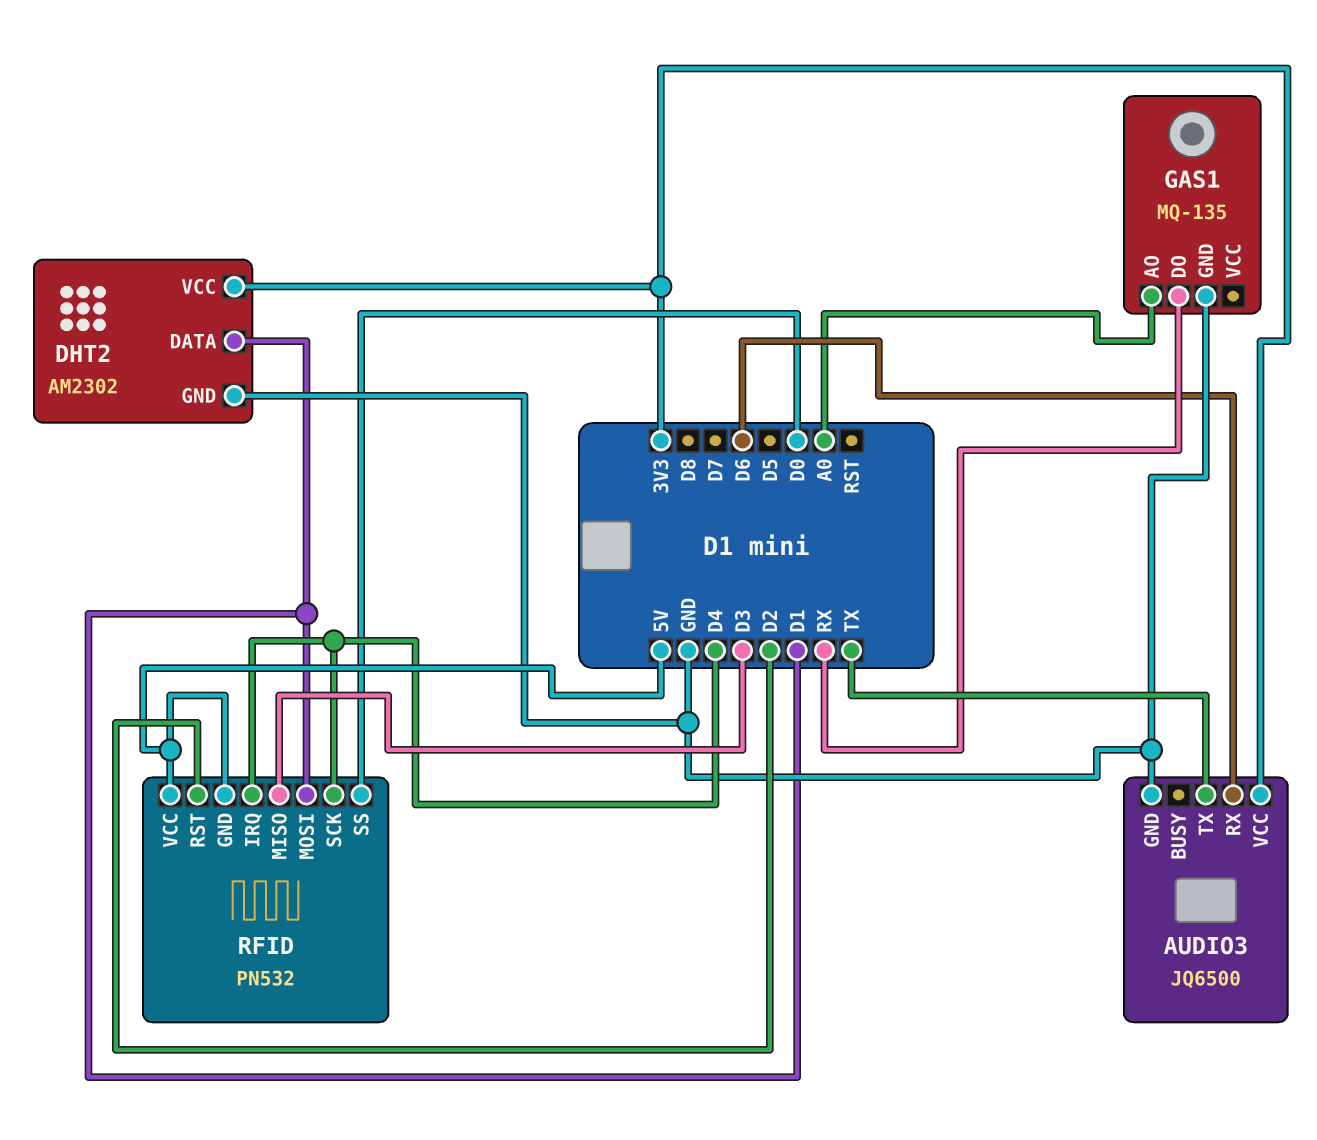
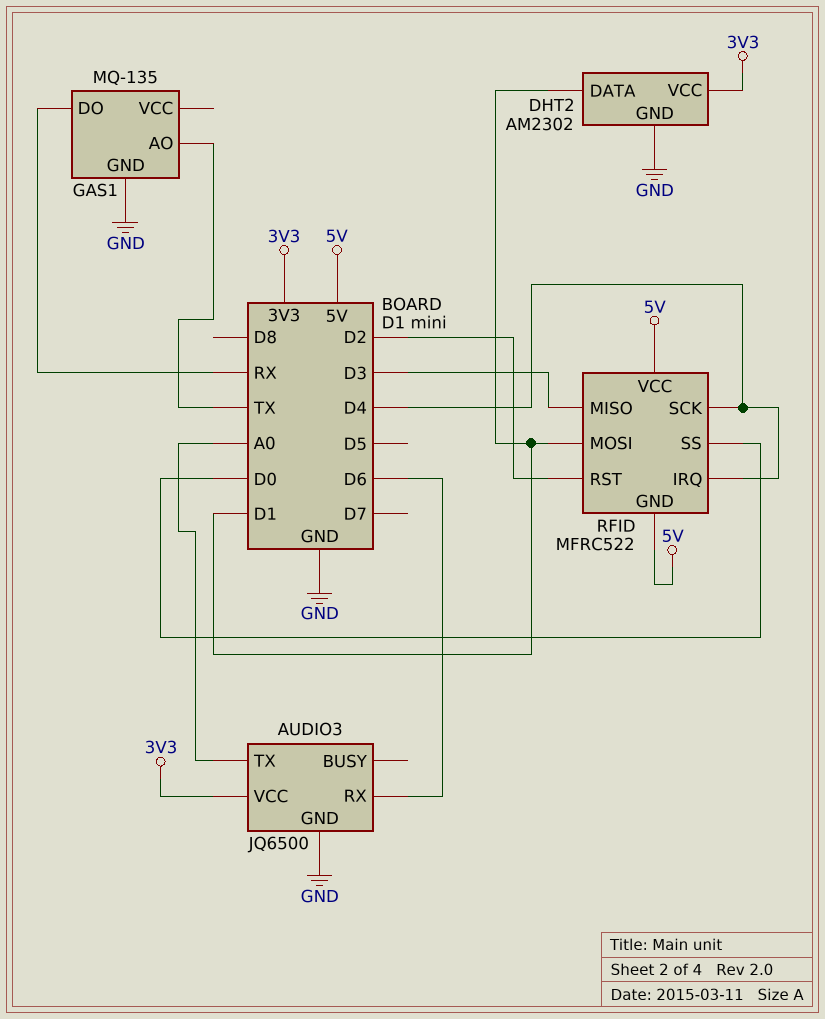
AUDIO3 pin TX: TX -> A0
GAS1 pin AO: A0 -> TX
RFID: PN532 -> MFRC522

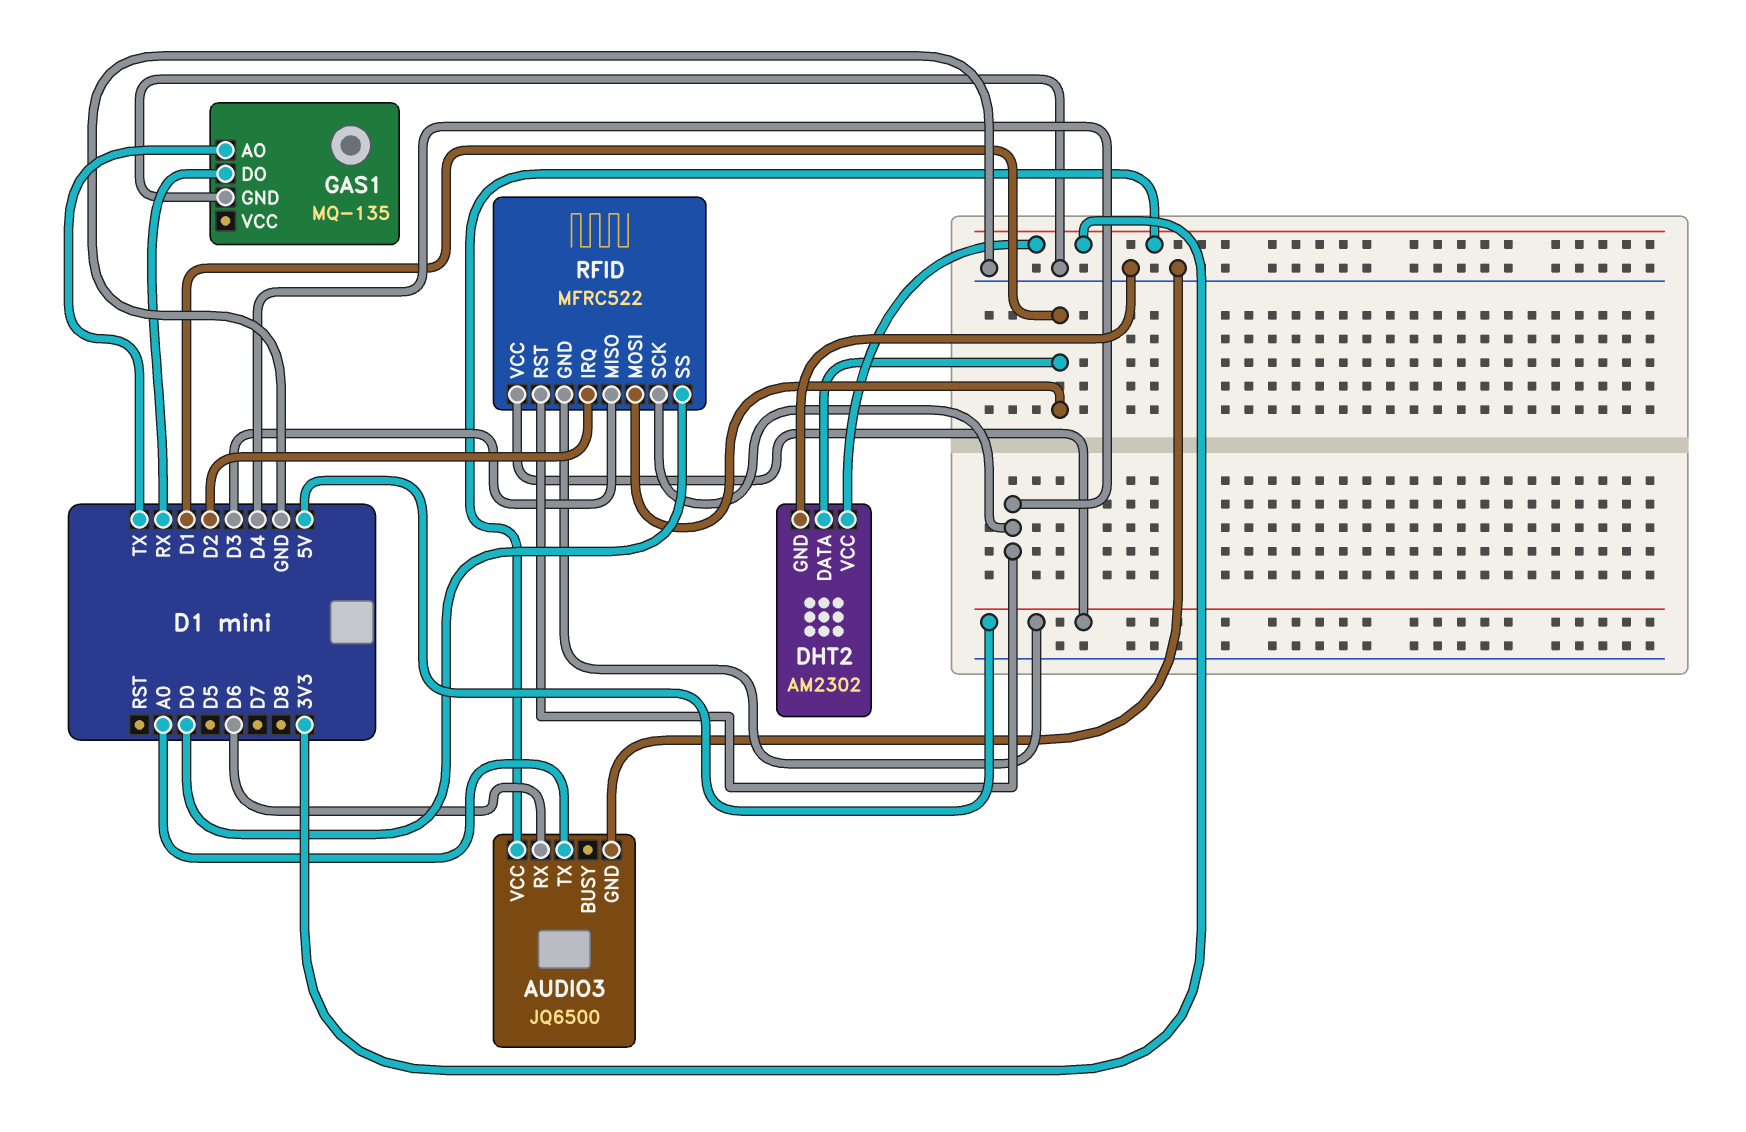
RFID pin IRQ: D4 -> D2
RFID pin RST: D2 -> D4

